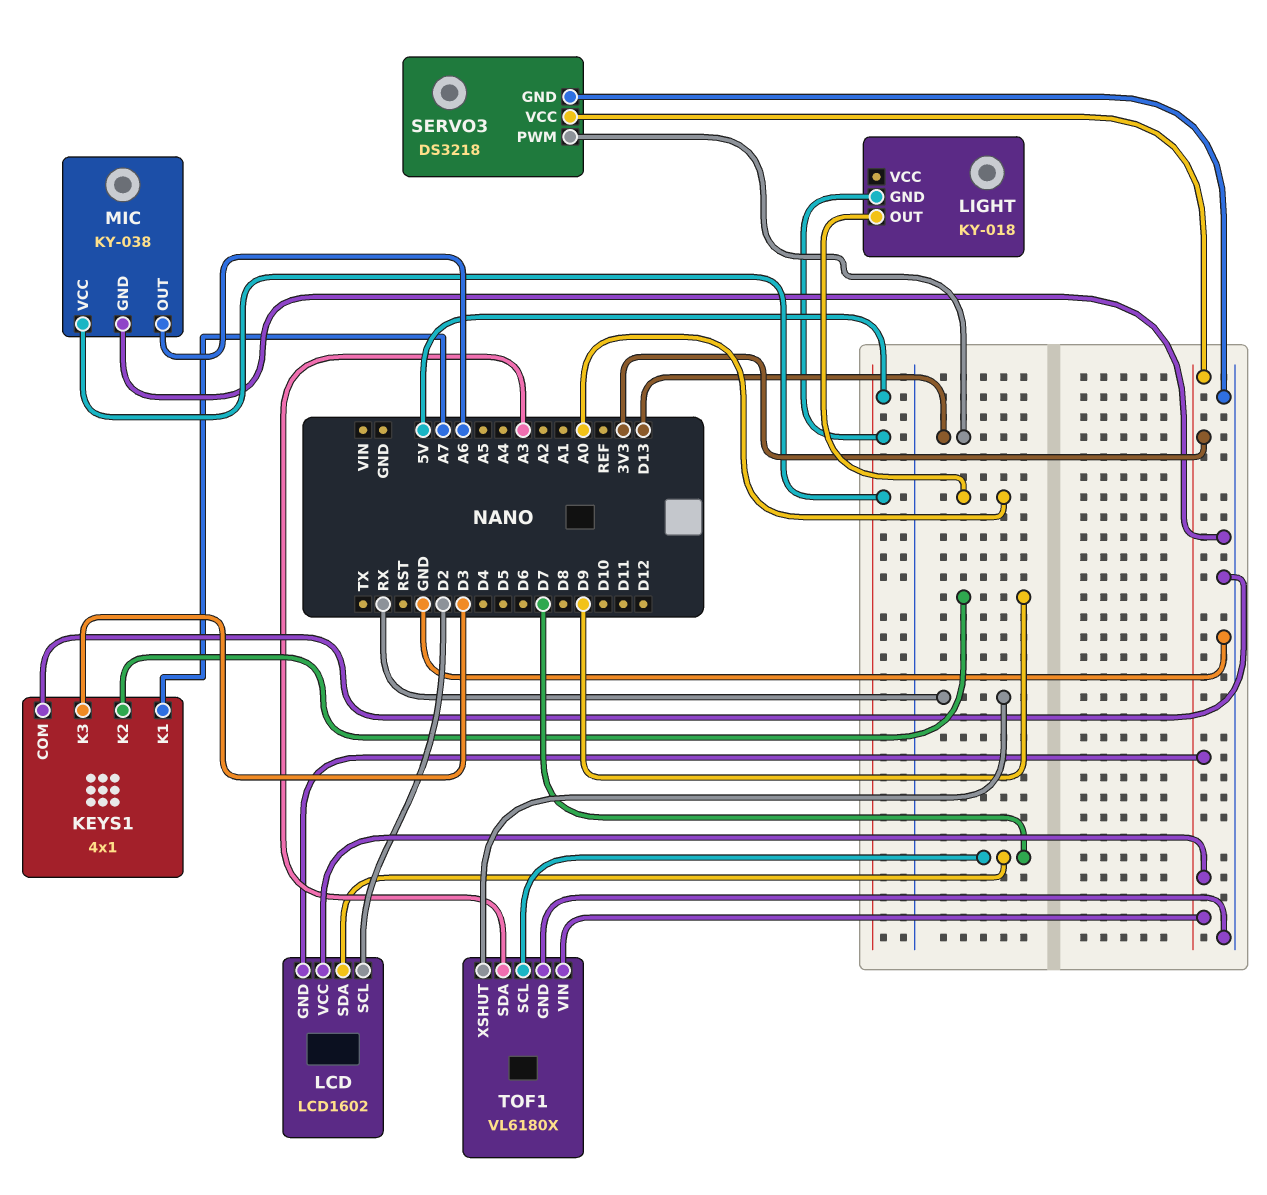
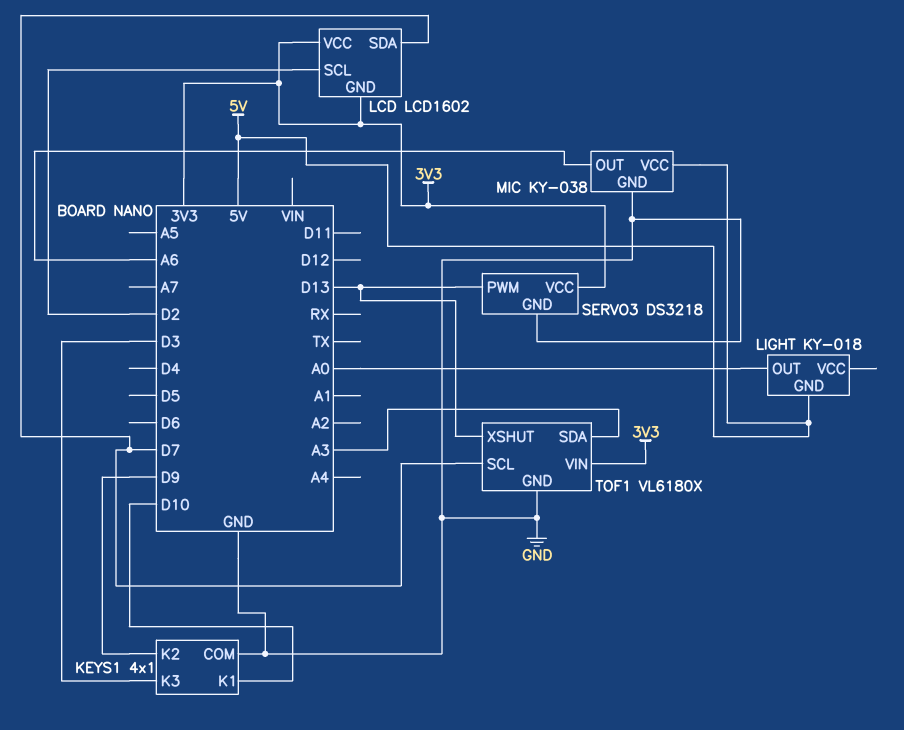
KEYS1 pin K1: A7 -> D10
TOF1 pin XSHUT: RX -> D13

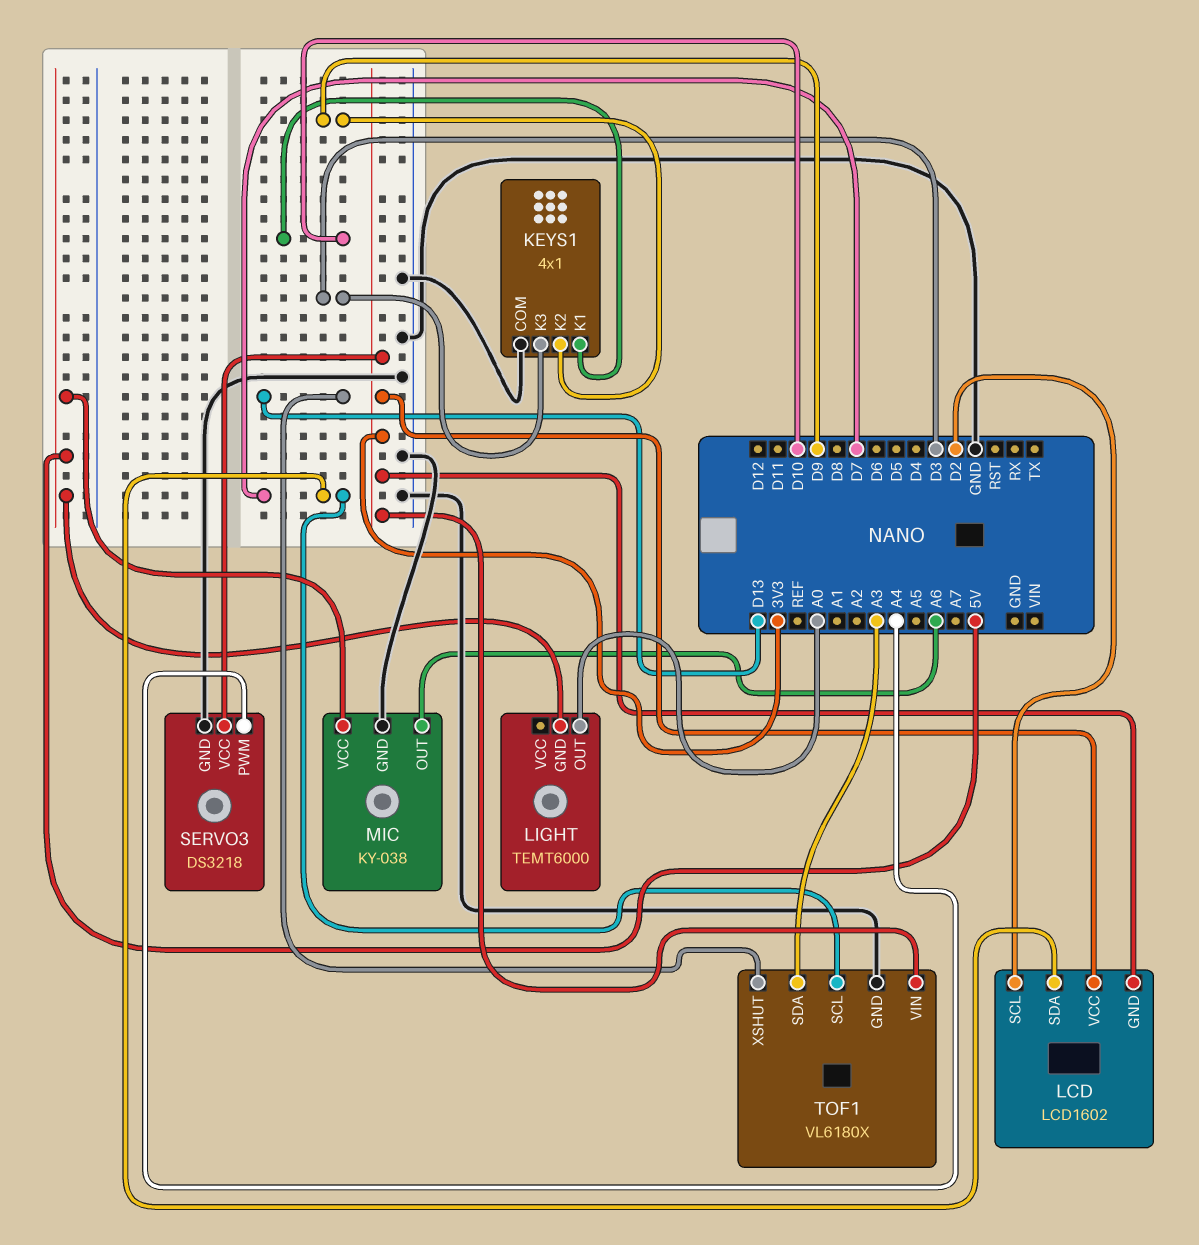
LIGHT: KY-018 -> TEMT6000
SERVO3 pin PWM: D13 -> A4

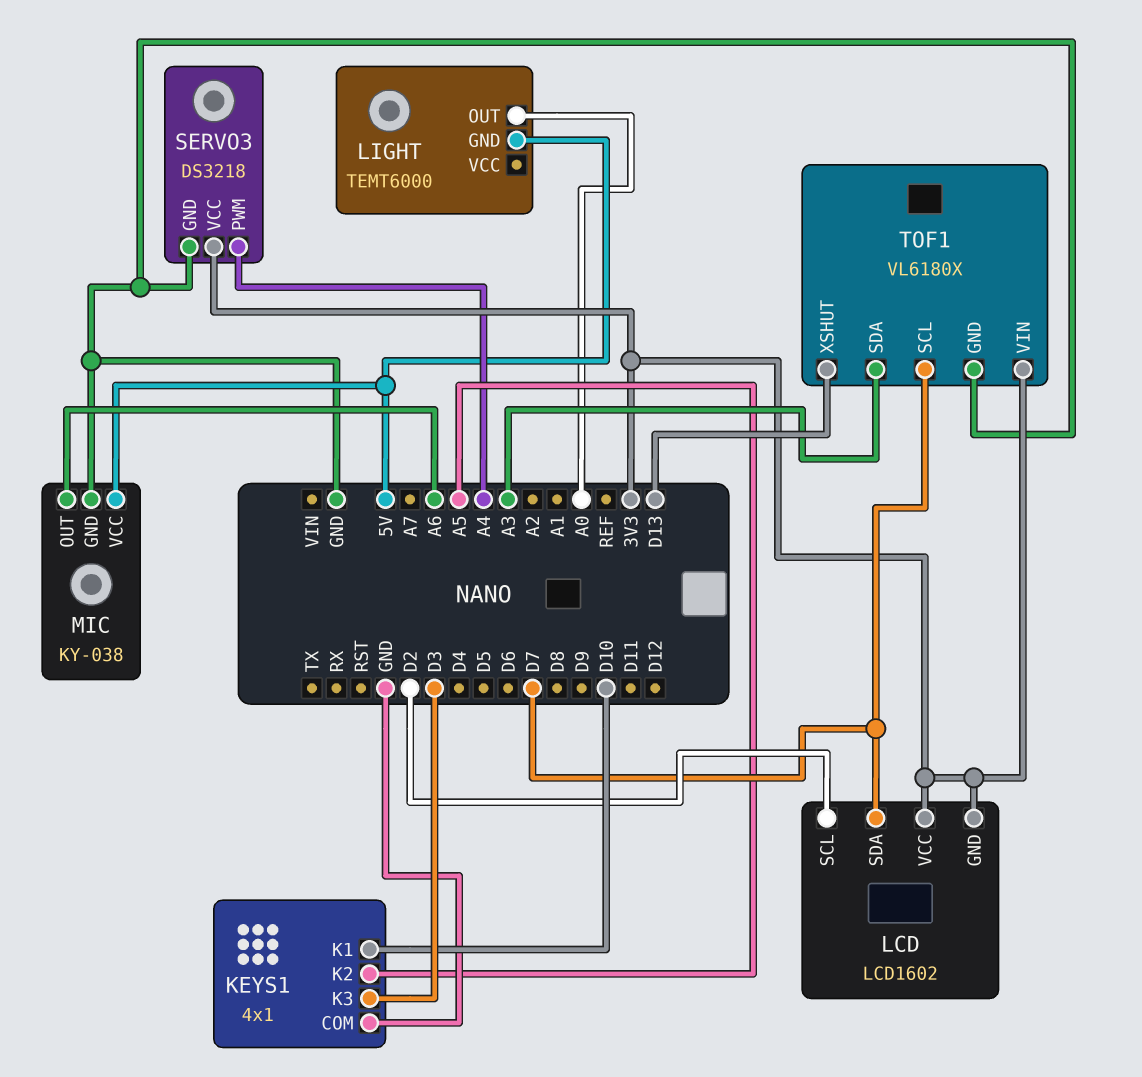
KEYS1 pin K2: D9 -> A5

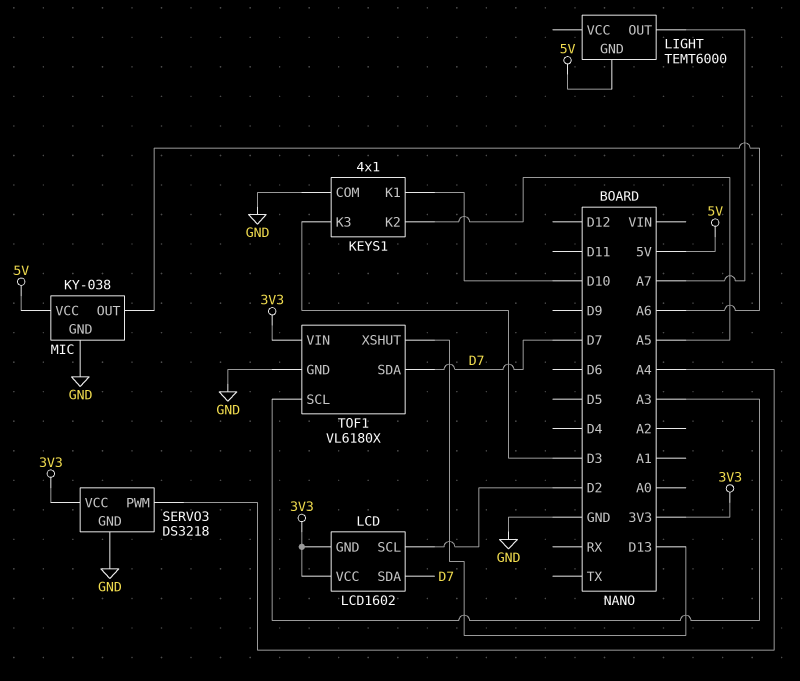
LIGHT pin OUT: A0 -> A7
TOF1 pin SCL: D7 -> A3
TOF1 pin SDA: A3 -> D7

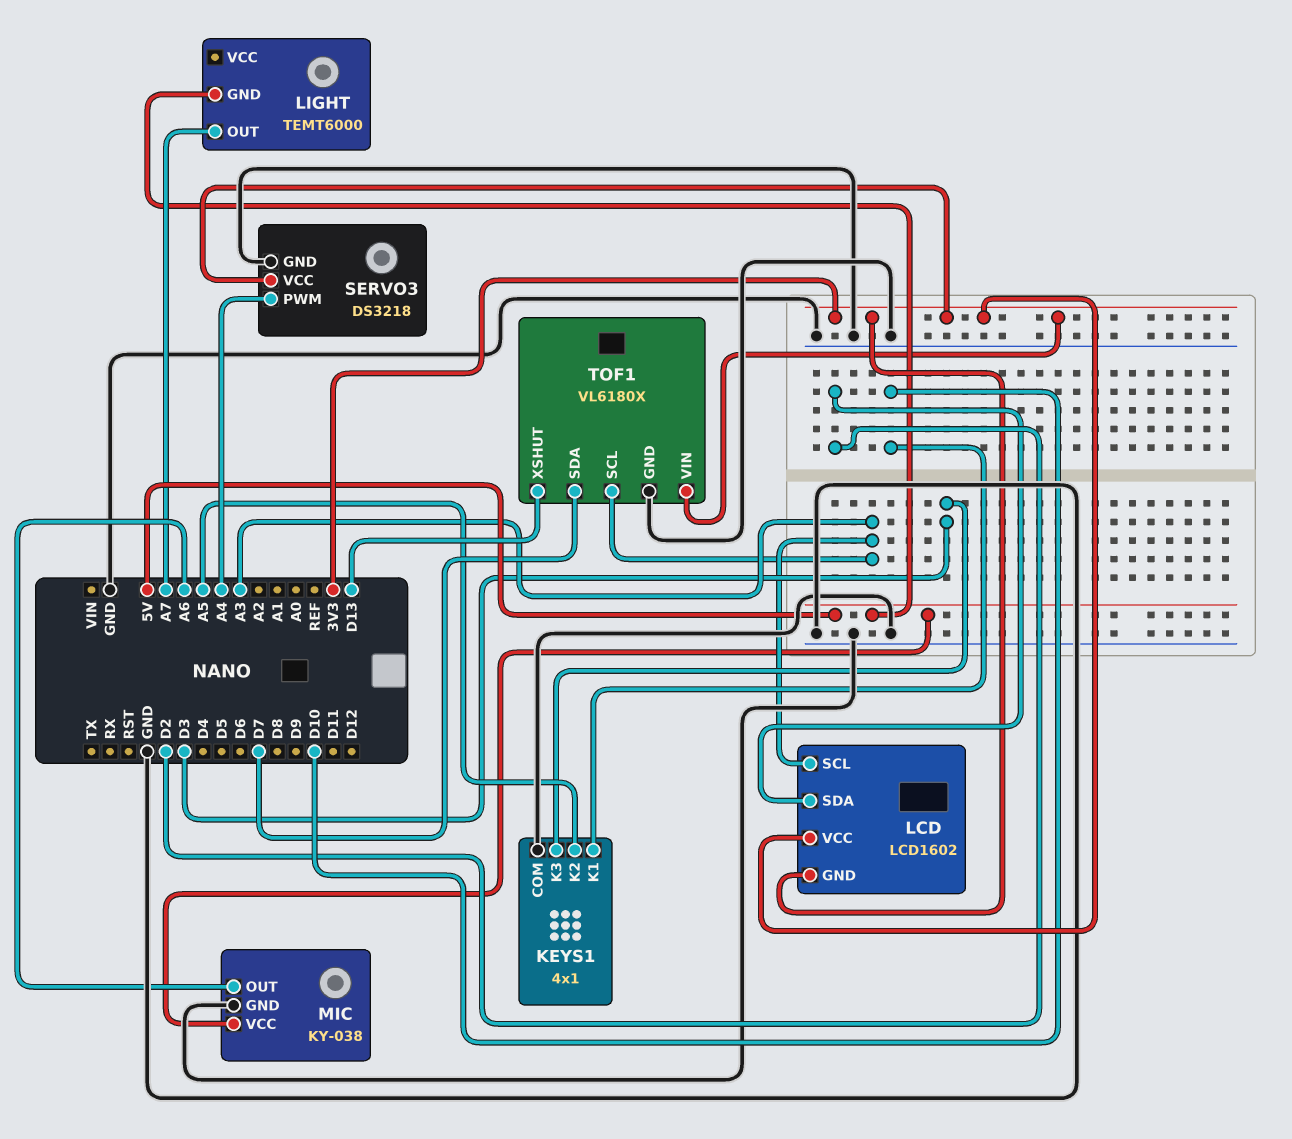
LCD pin SCL: D2 -> A3
LCD pin SDA: D7 -> D2

